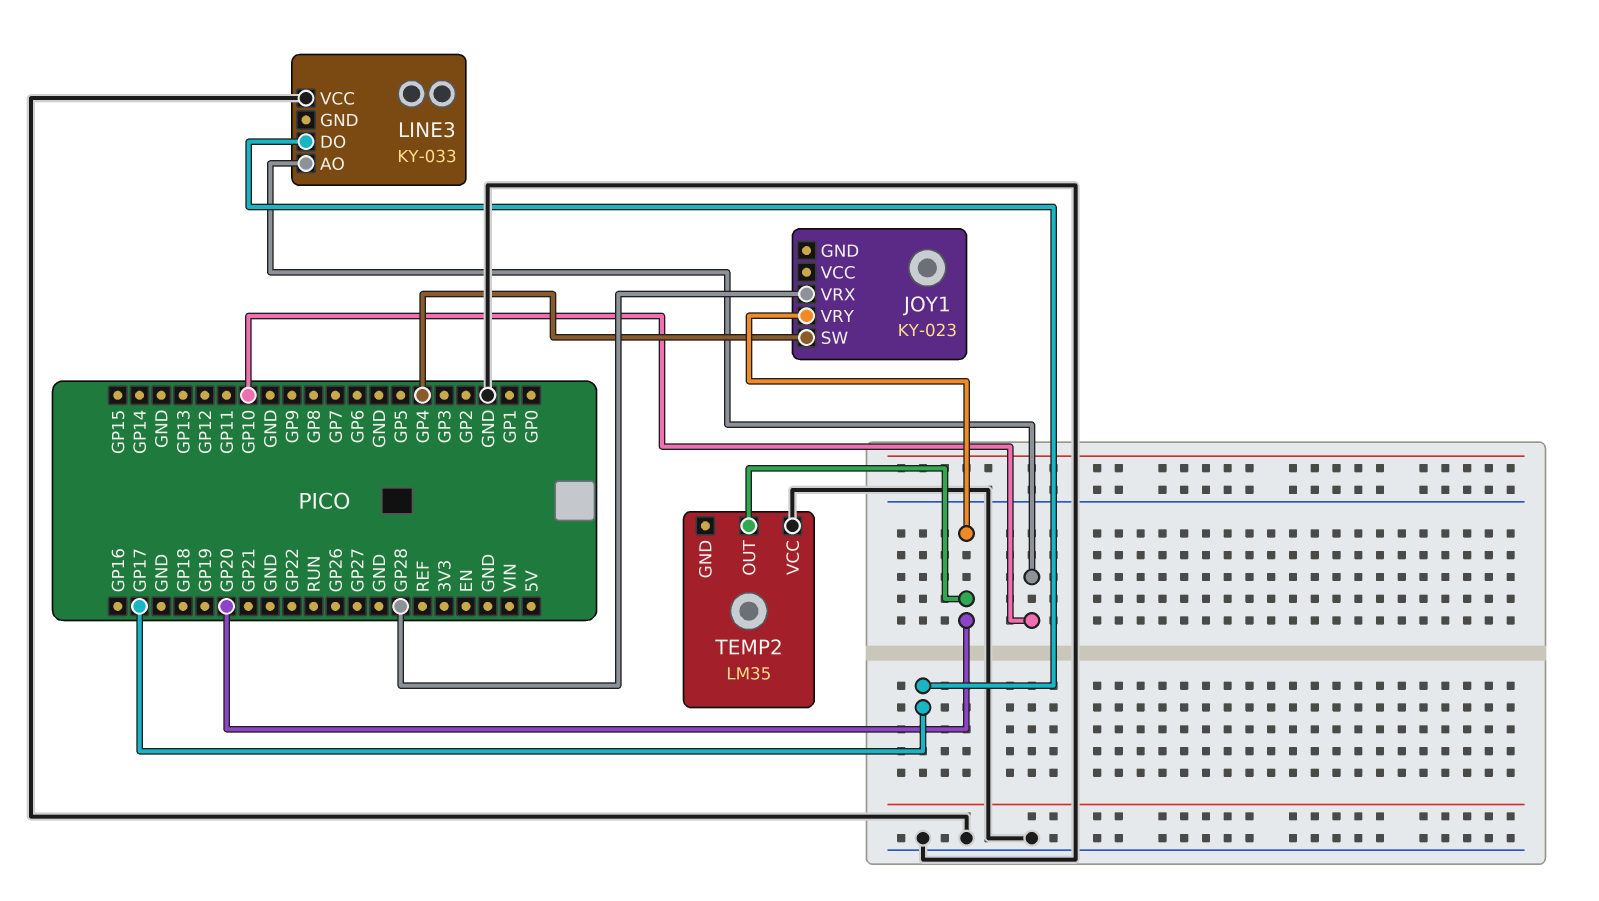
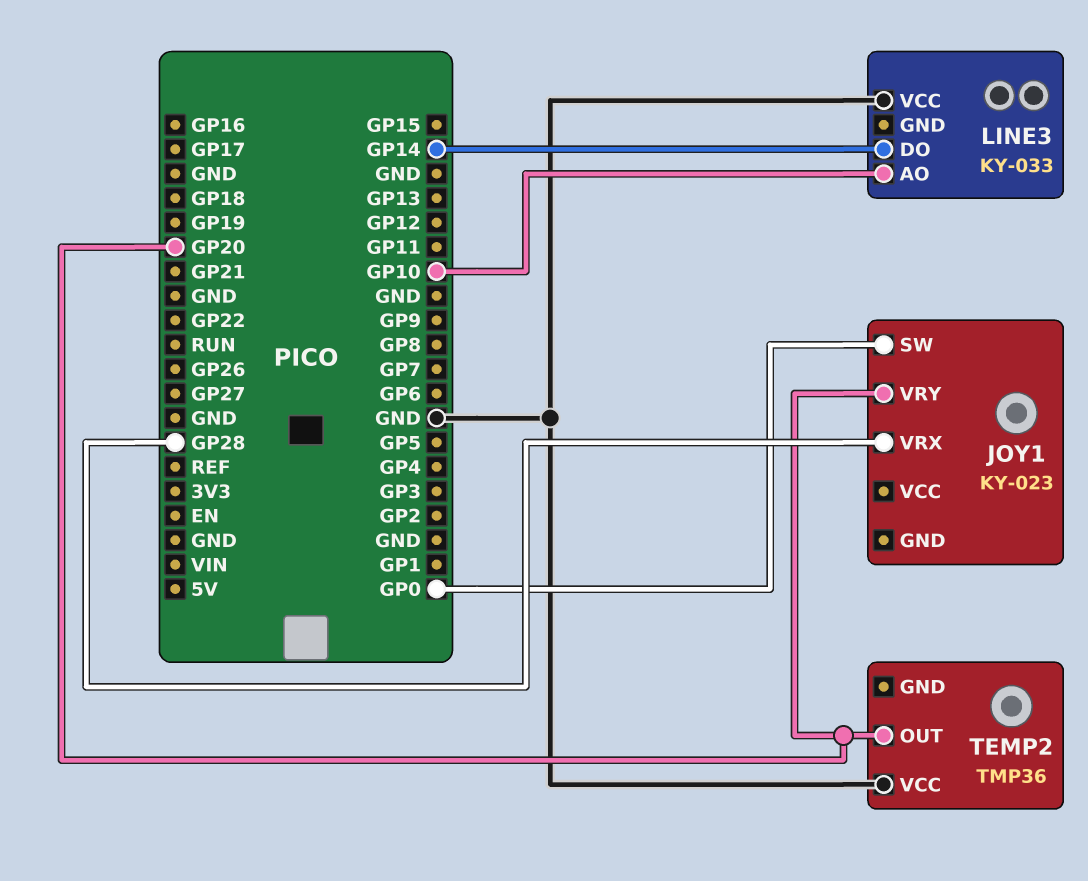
JOY1 pin SW: GP4 -> GP0
LINE3 pin DO: GP17 -> GP14
TEMP2: LM35 -> TMP36

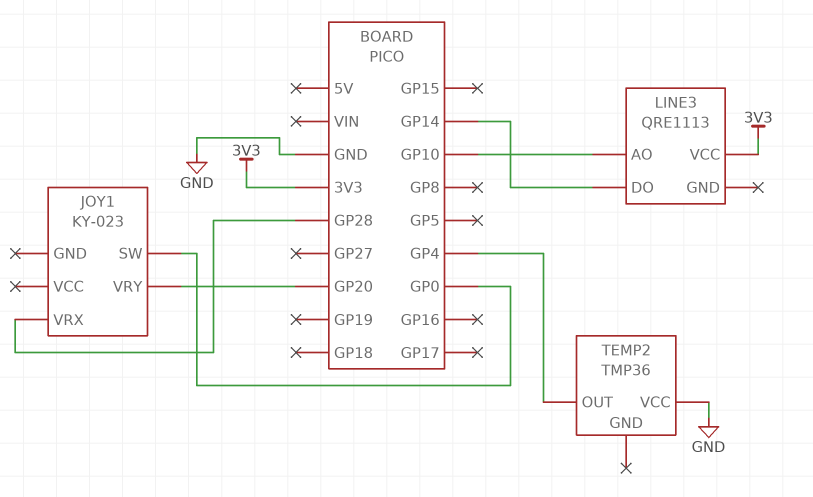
LINE3: KY-033 -> QRE1113
LINE3 pin VCC: GND -> 3V3
TEMP2 pin OUT: GP20 -> GP4

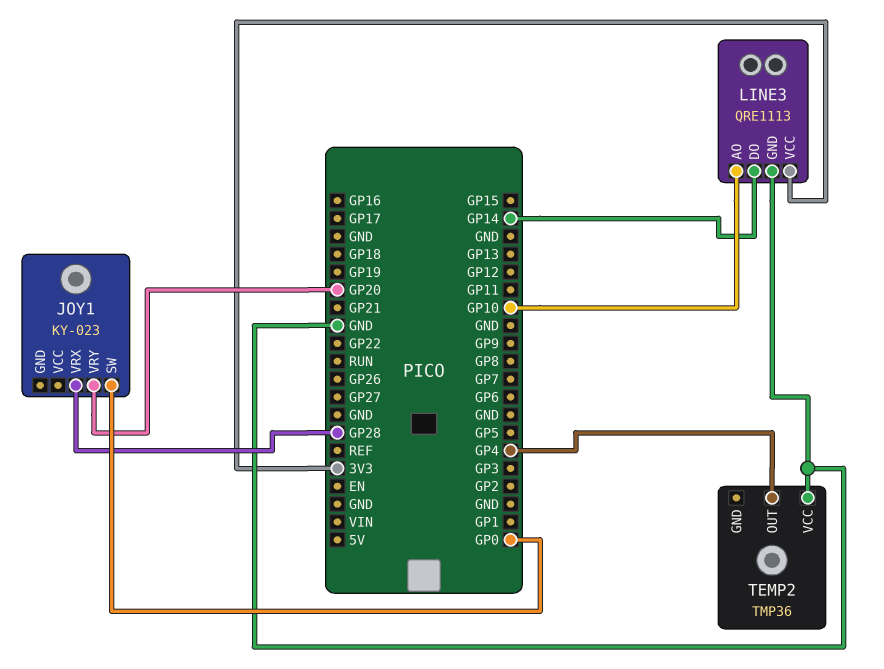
LINE3 pin GND: none -> GND

